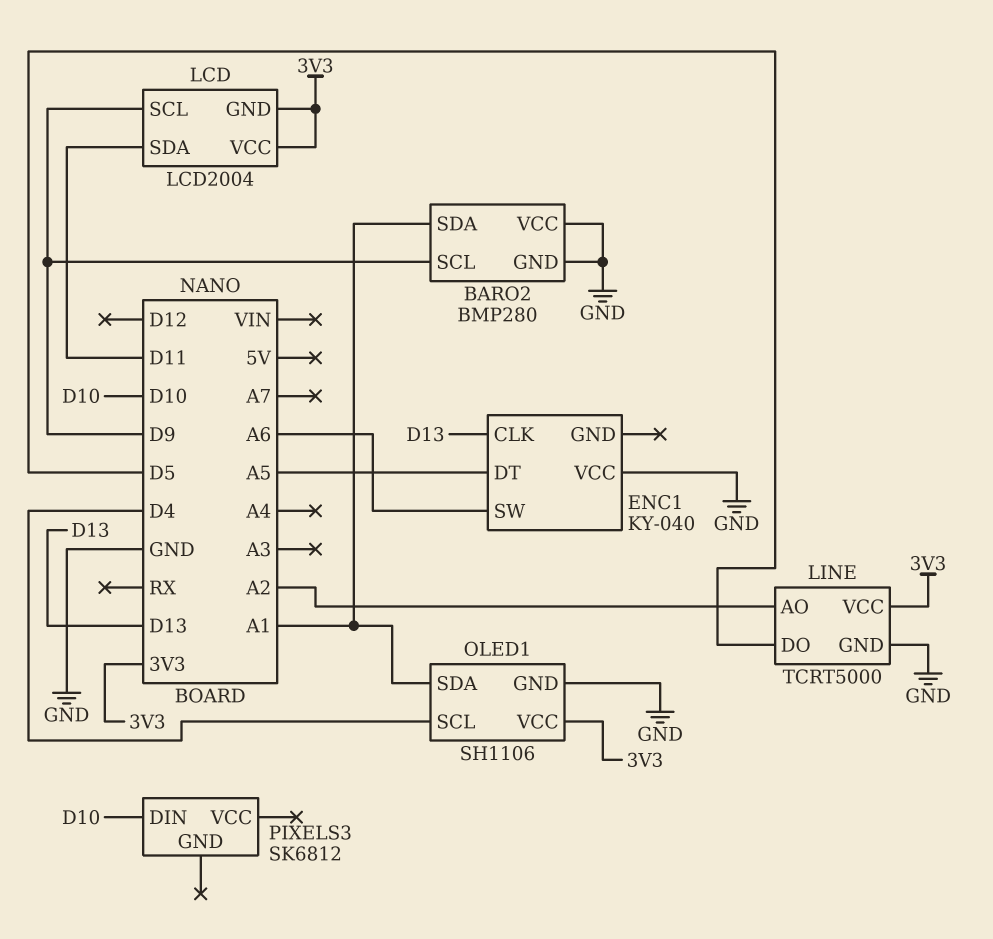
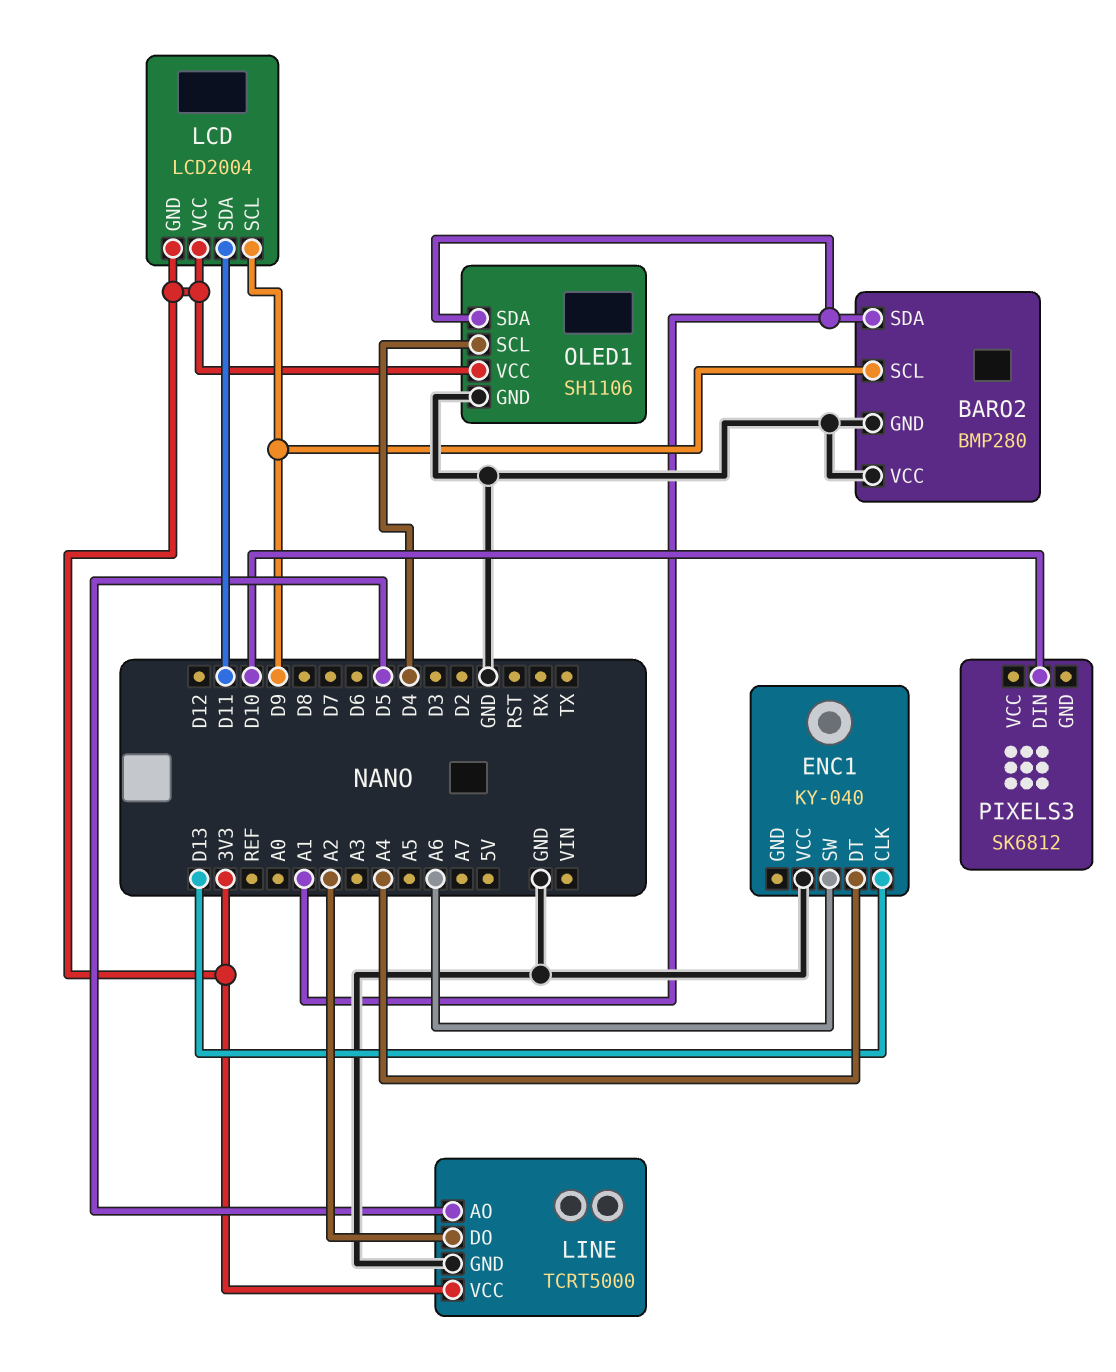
ENC1 pin DT: A5 -> A4
LINE pin AO: A2 -> D5
LINE pin DO: D5 -> A2

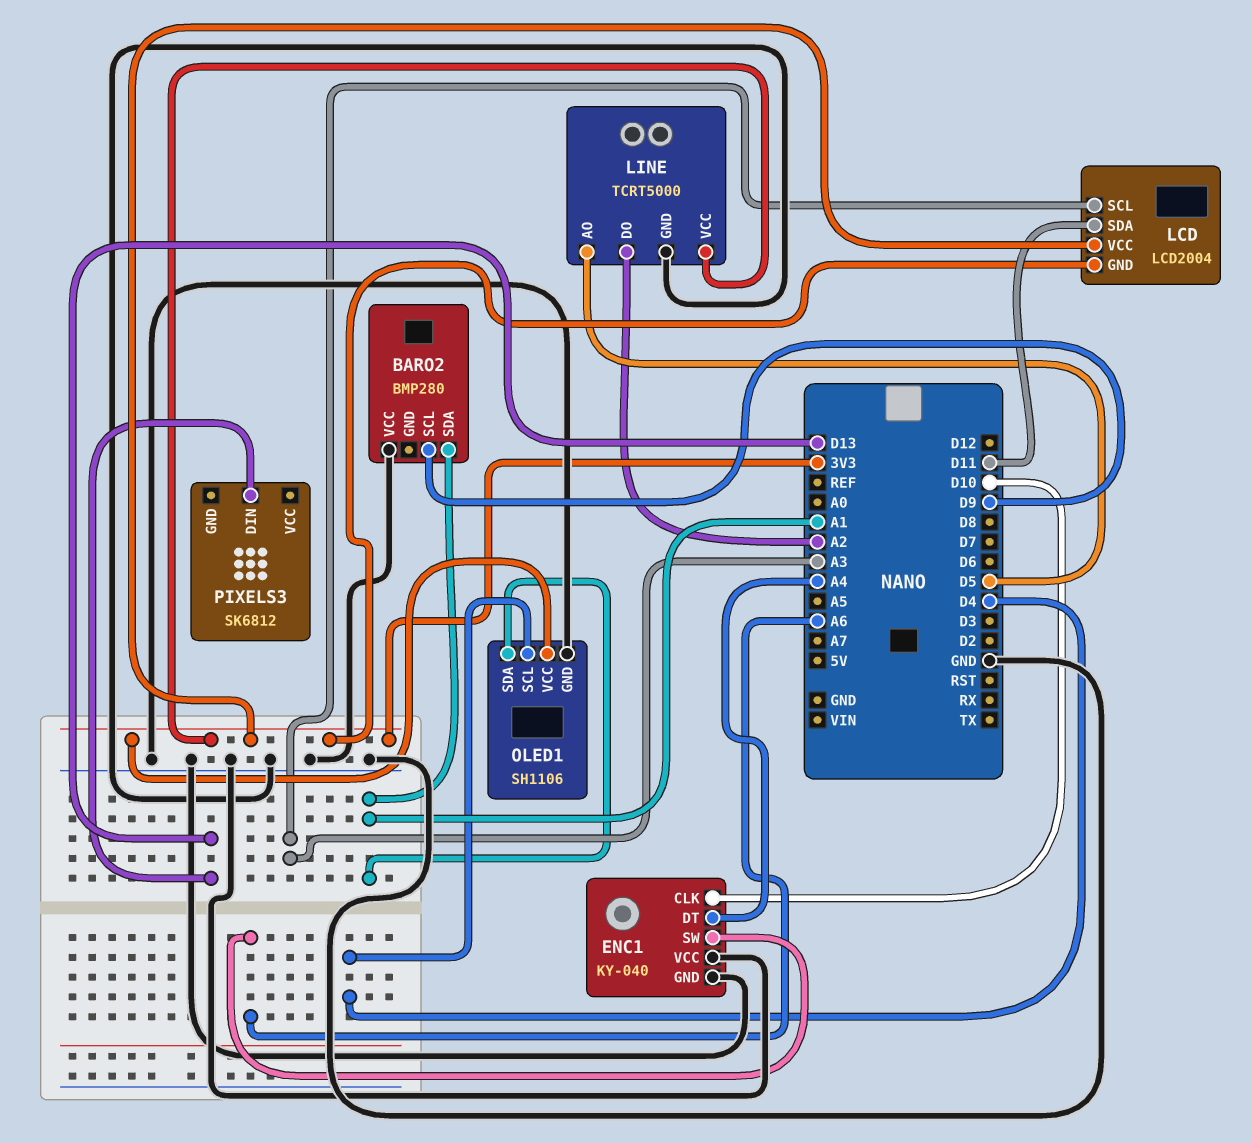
BARO2 pin GND: GND -> none
ENC1 pin CLK: D13 -> D10
ENC1 pin GND: none -> GND
LCD pin SCL: D9 -> A3
PIXELS3 pin DIN: D10 -> D13

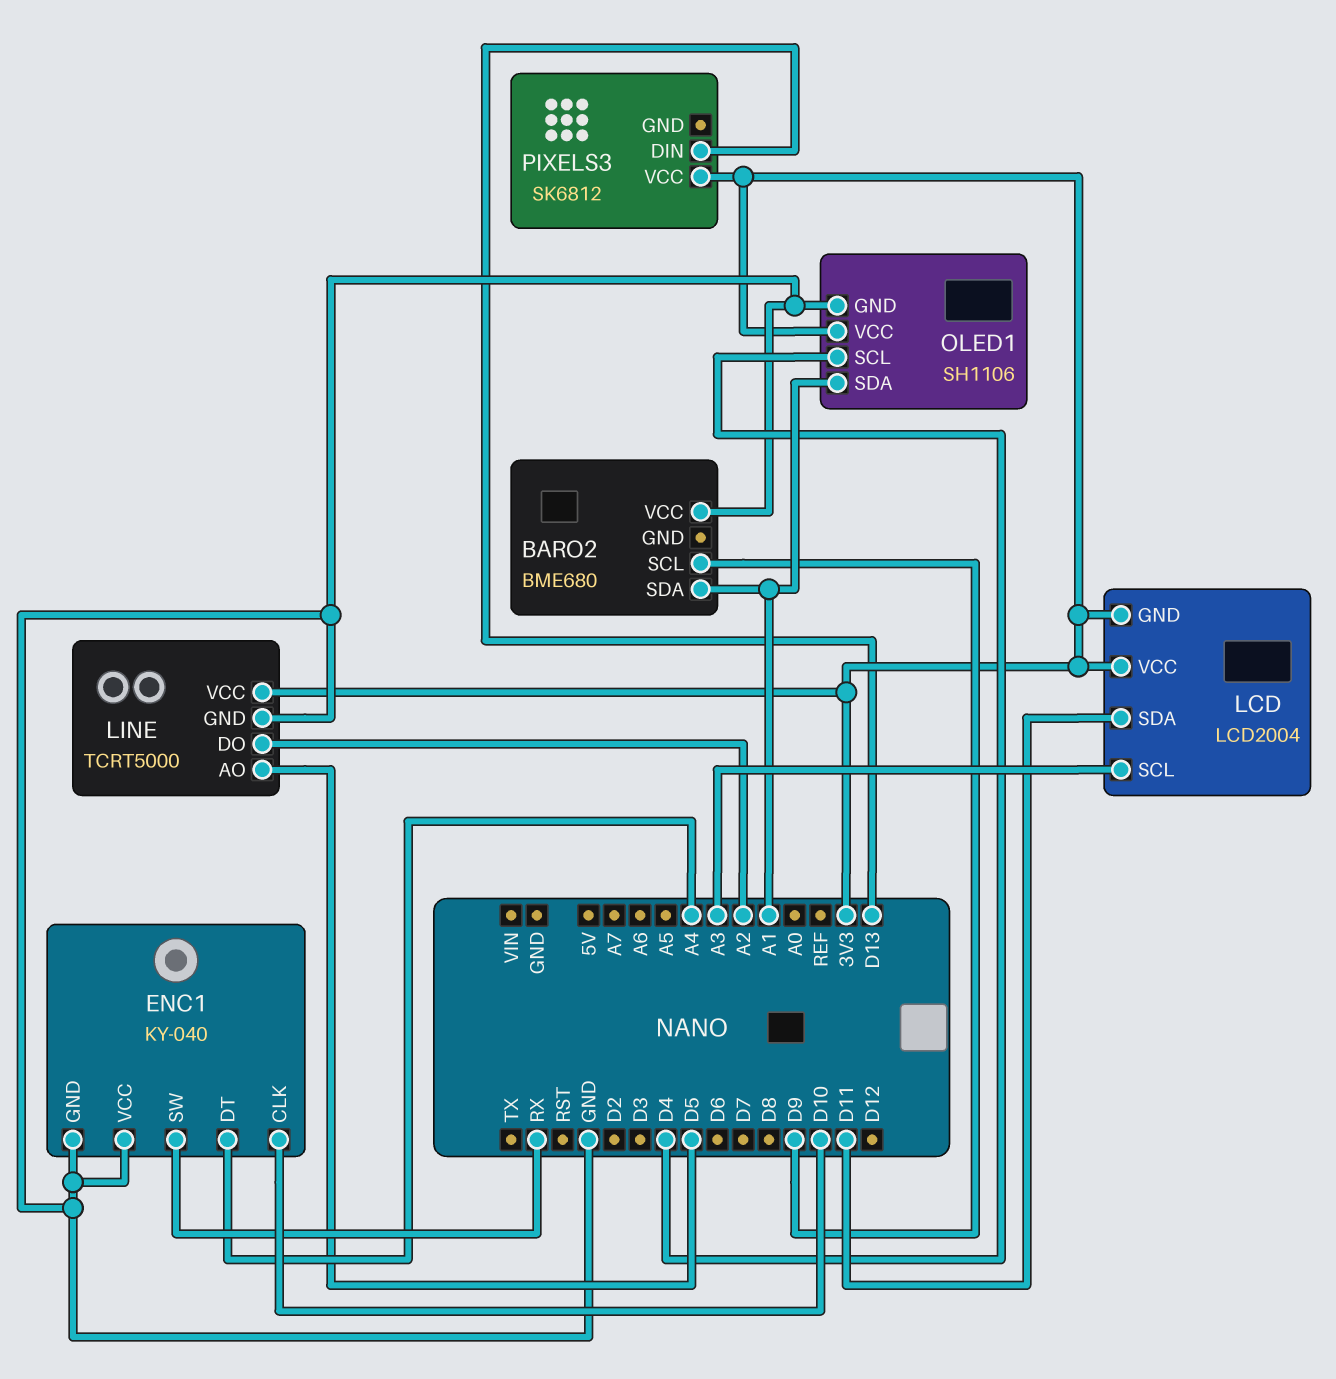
BARO2: BMP280 -> BME680
ENC1 pin SW: A6 -> RX
PIXELS3 pin VCC: none -> 3V3

